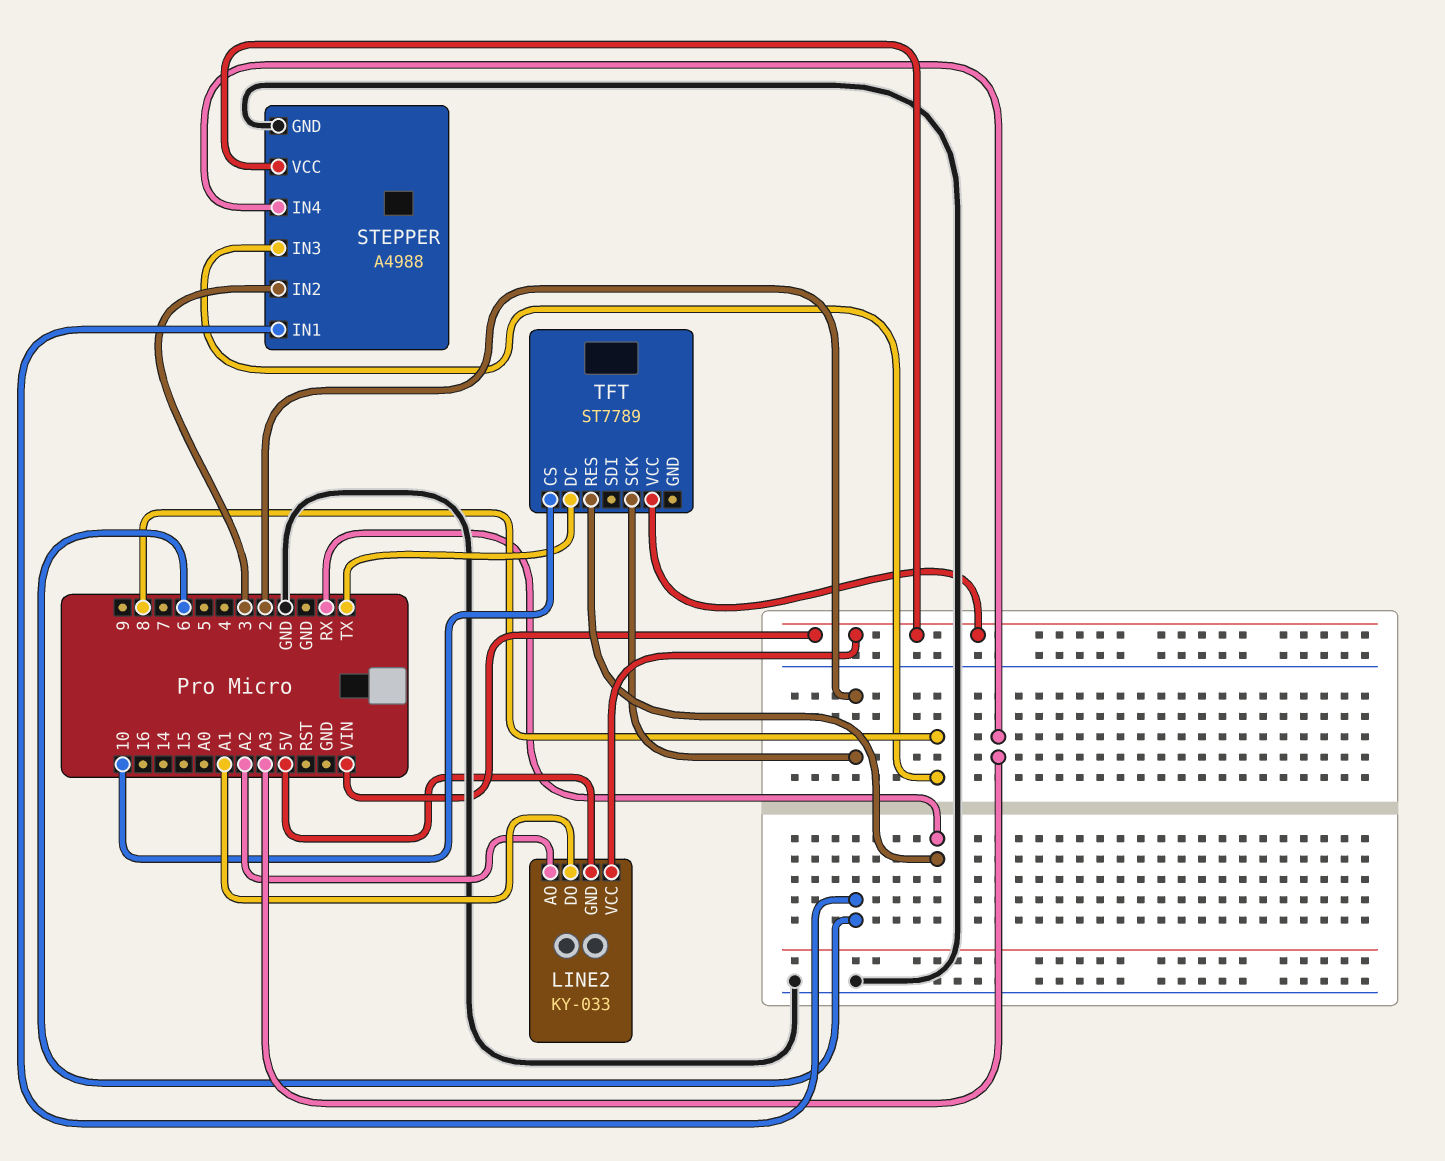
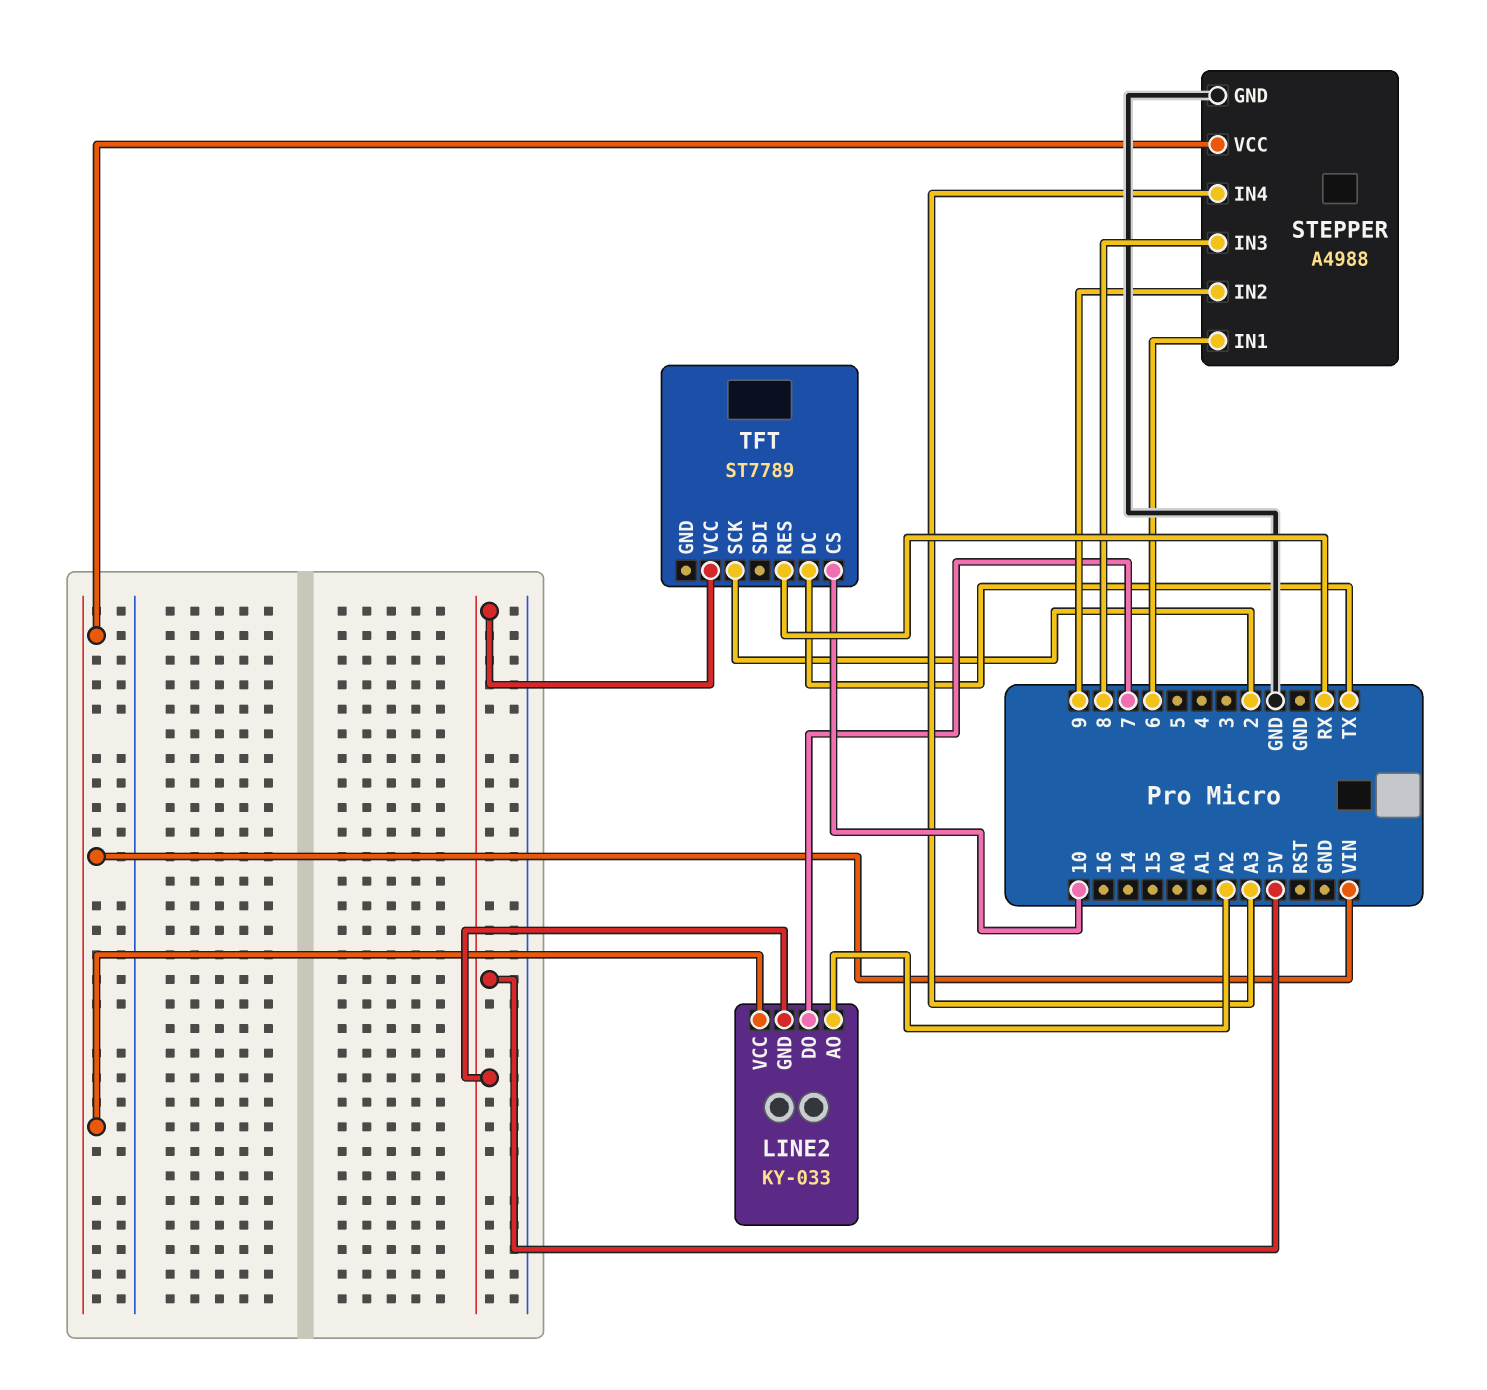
LINE2 pin DO: A1 -> 7
STEPPER pin IN2: 3 -> 9
TFT pin VCC: VIN -> 5V

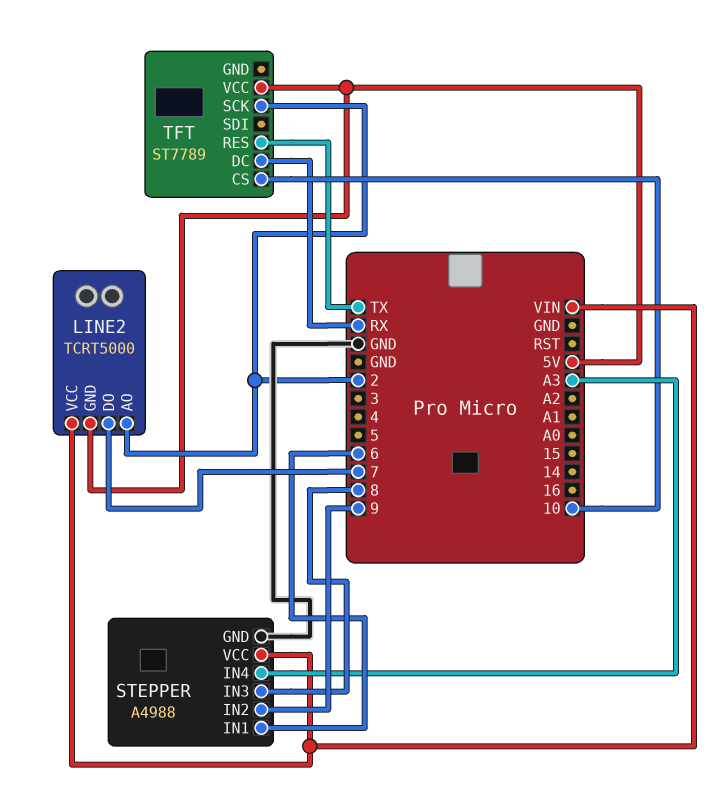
LINE2: KY-033 -> TCRT5000
LINE2 pin AO: A2 -> 2
TFT pin DC: TX -> RX
TFT pin RES: RX -> TX

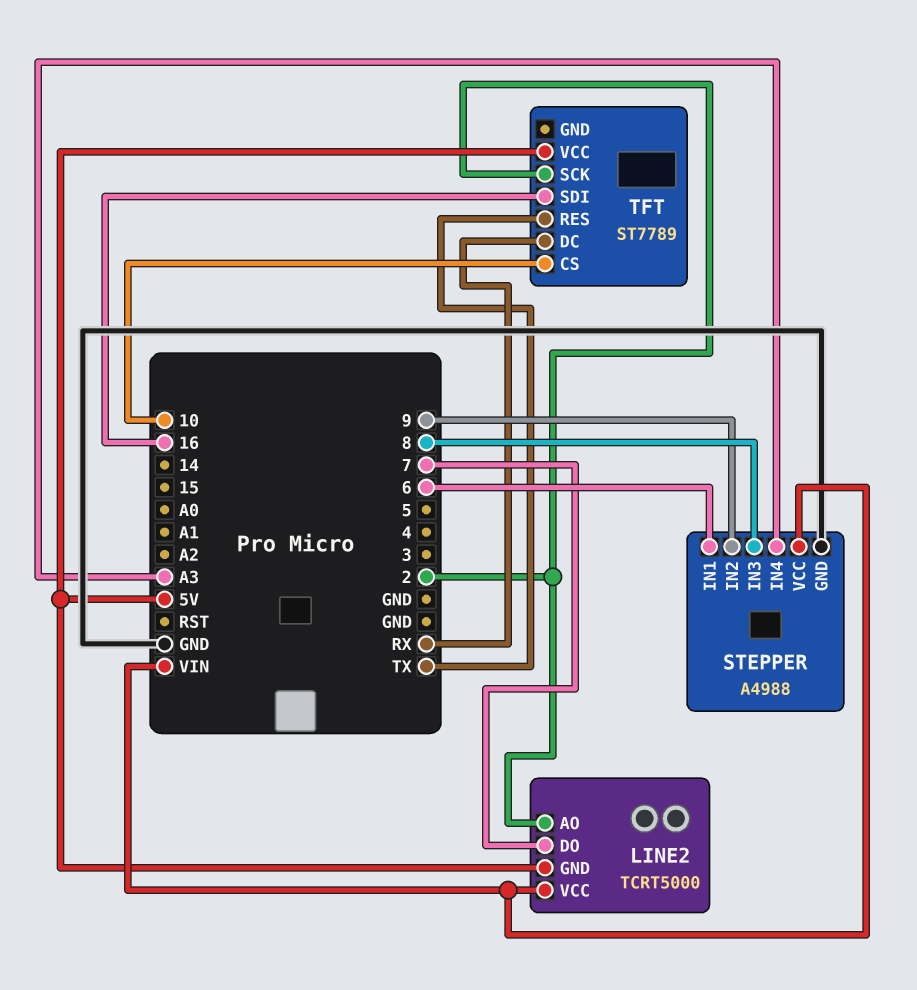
TFT pin SDI: none -> 16

